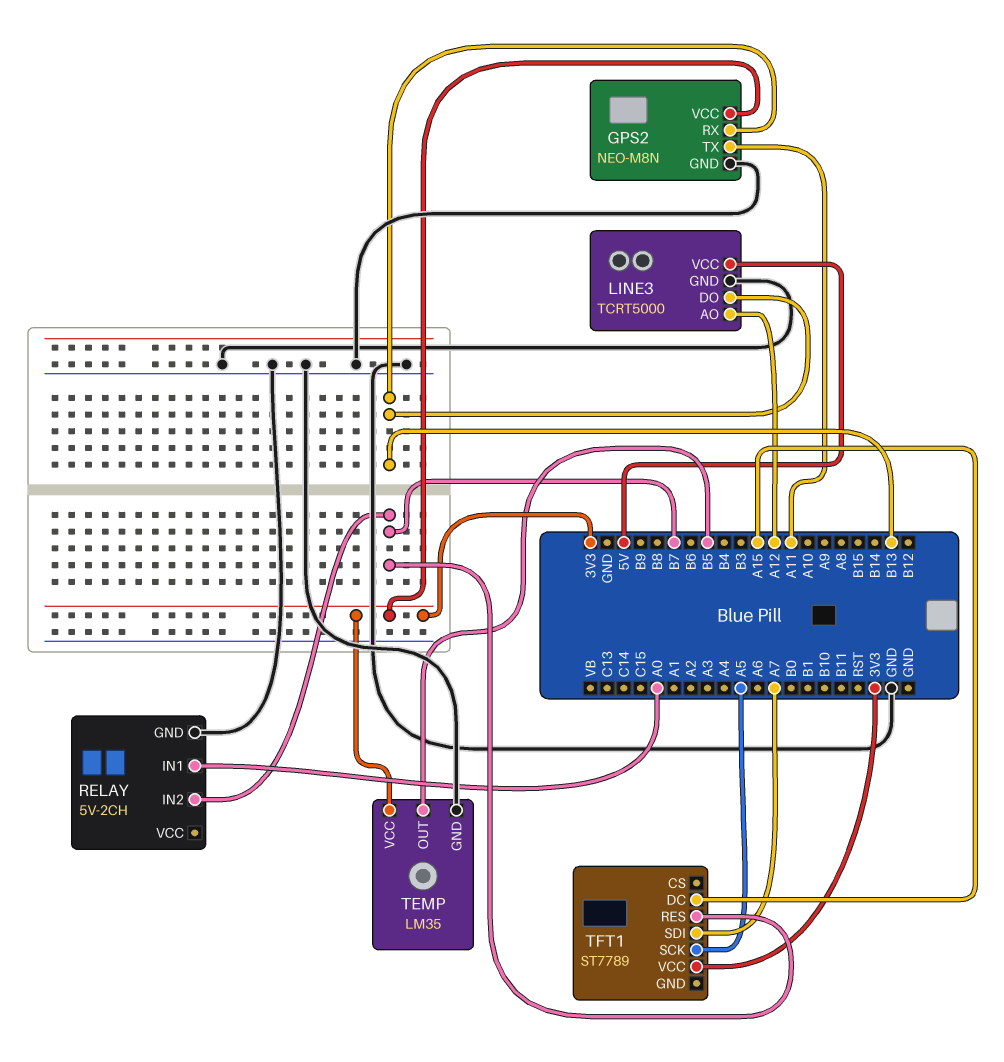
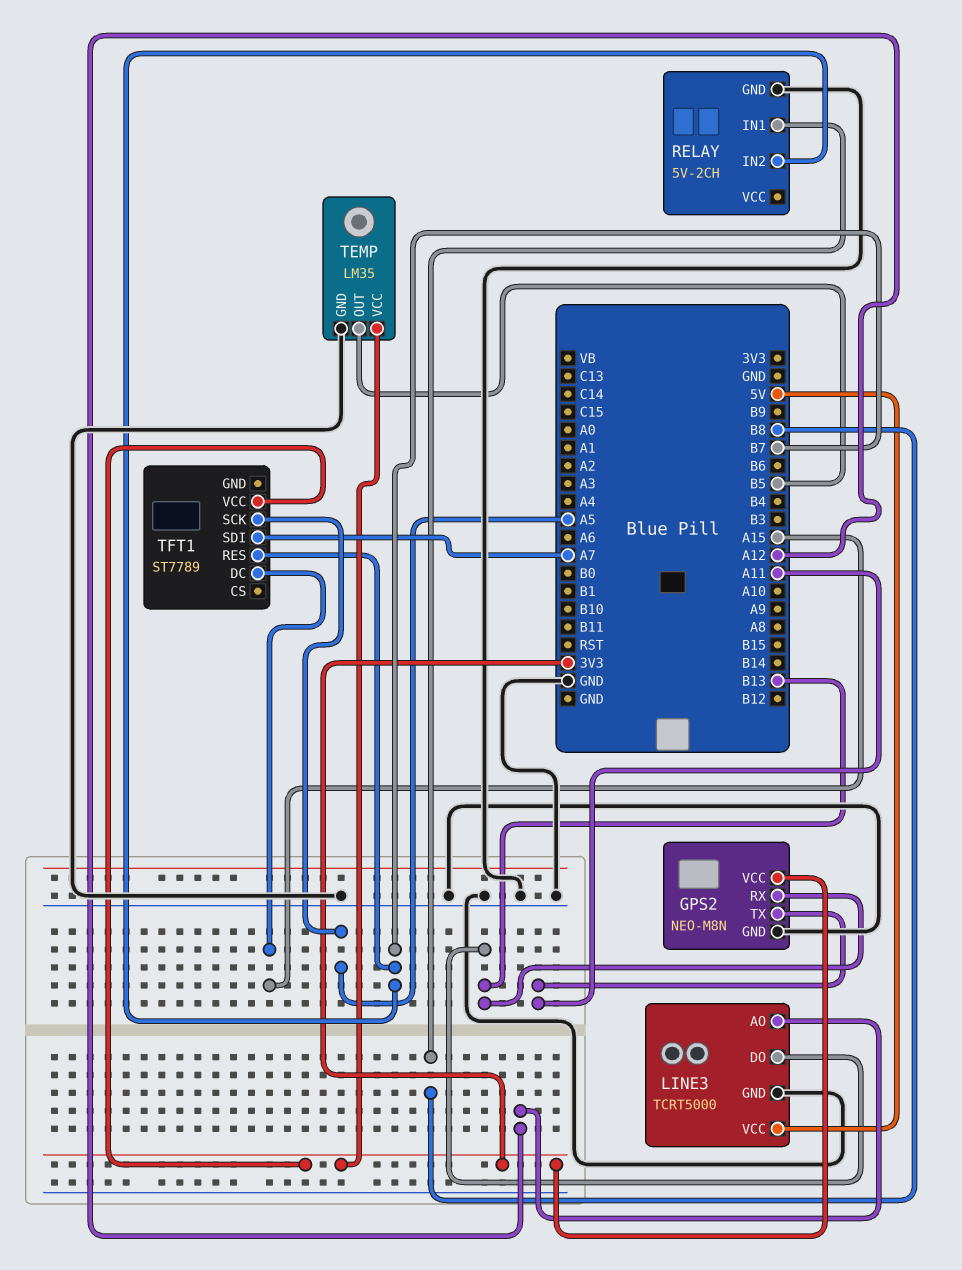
RELAY pin IN1: A0 -> B8

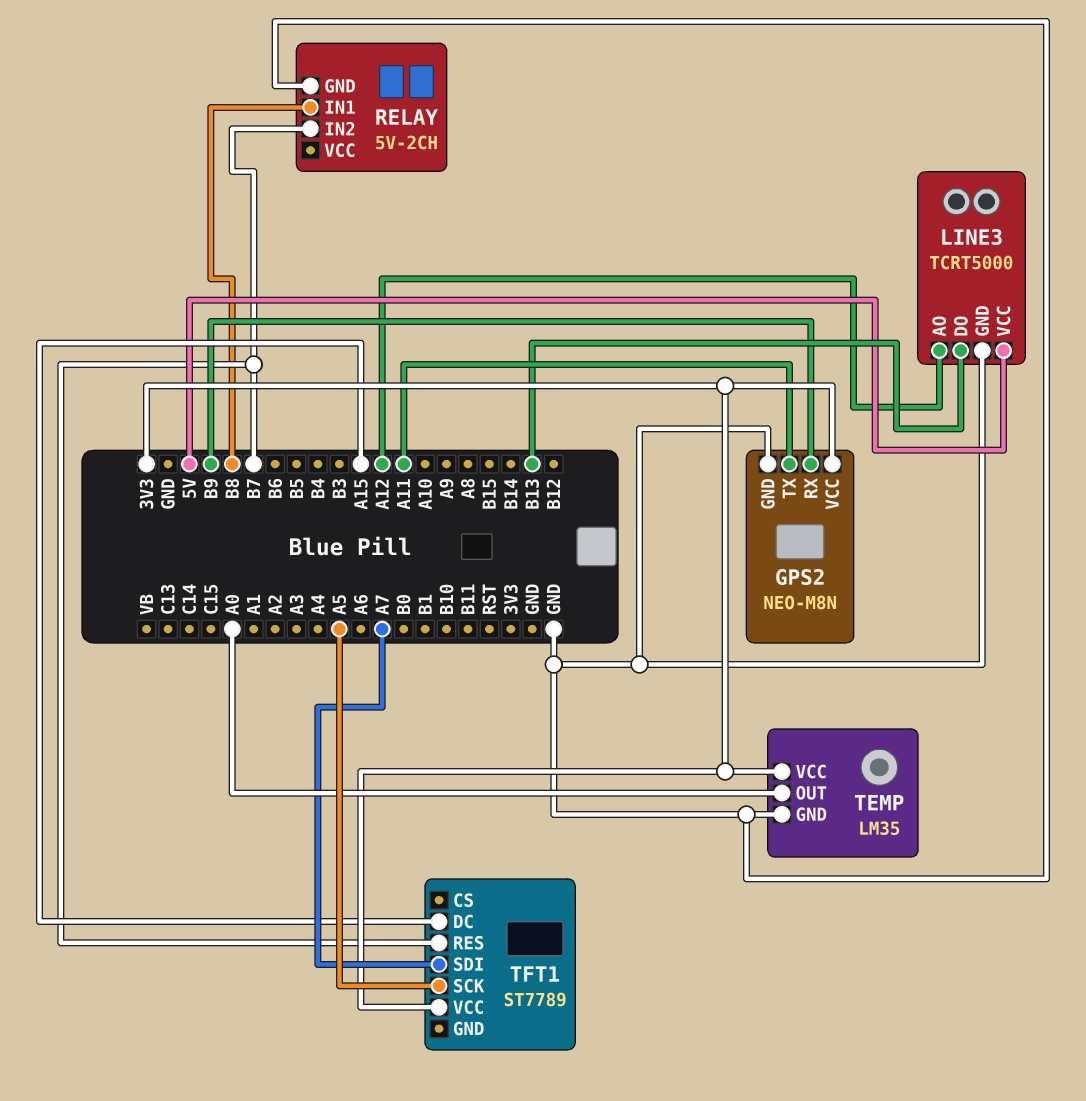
GPS2 pin RX: B13 -> B9
TEMP pin OUT: B5 -> A0

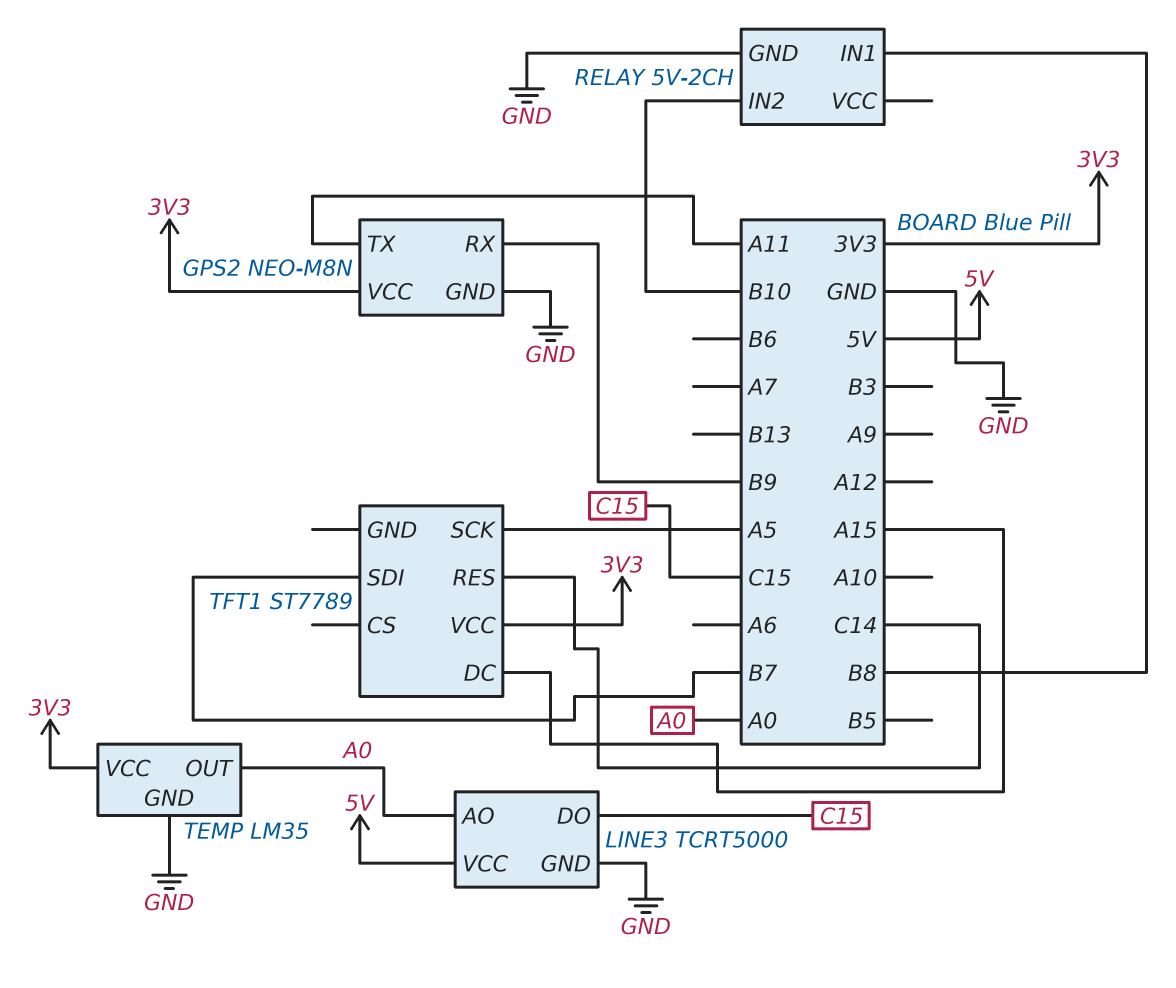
LINE3 pin AO: A12 -> A0
LINE3 pin DO: B13 -> C15
RELAY pin IN2: B7 -> B10
TFT1 pin RES: B7 -> C14
TFT1 pin SDI: A7 -> B7

